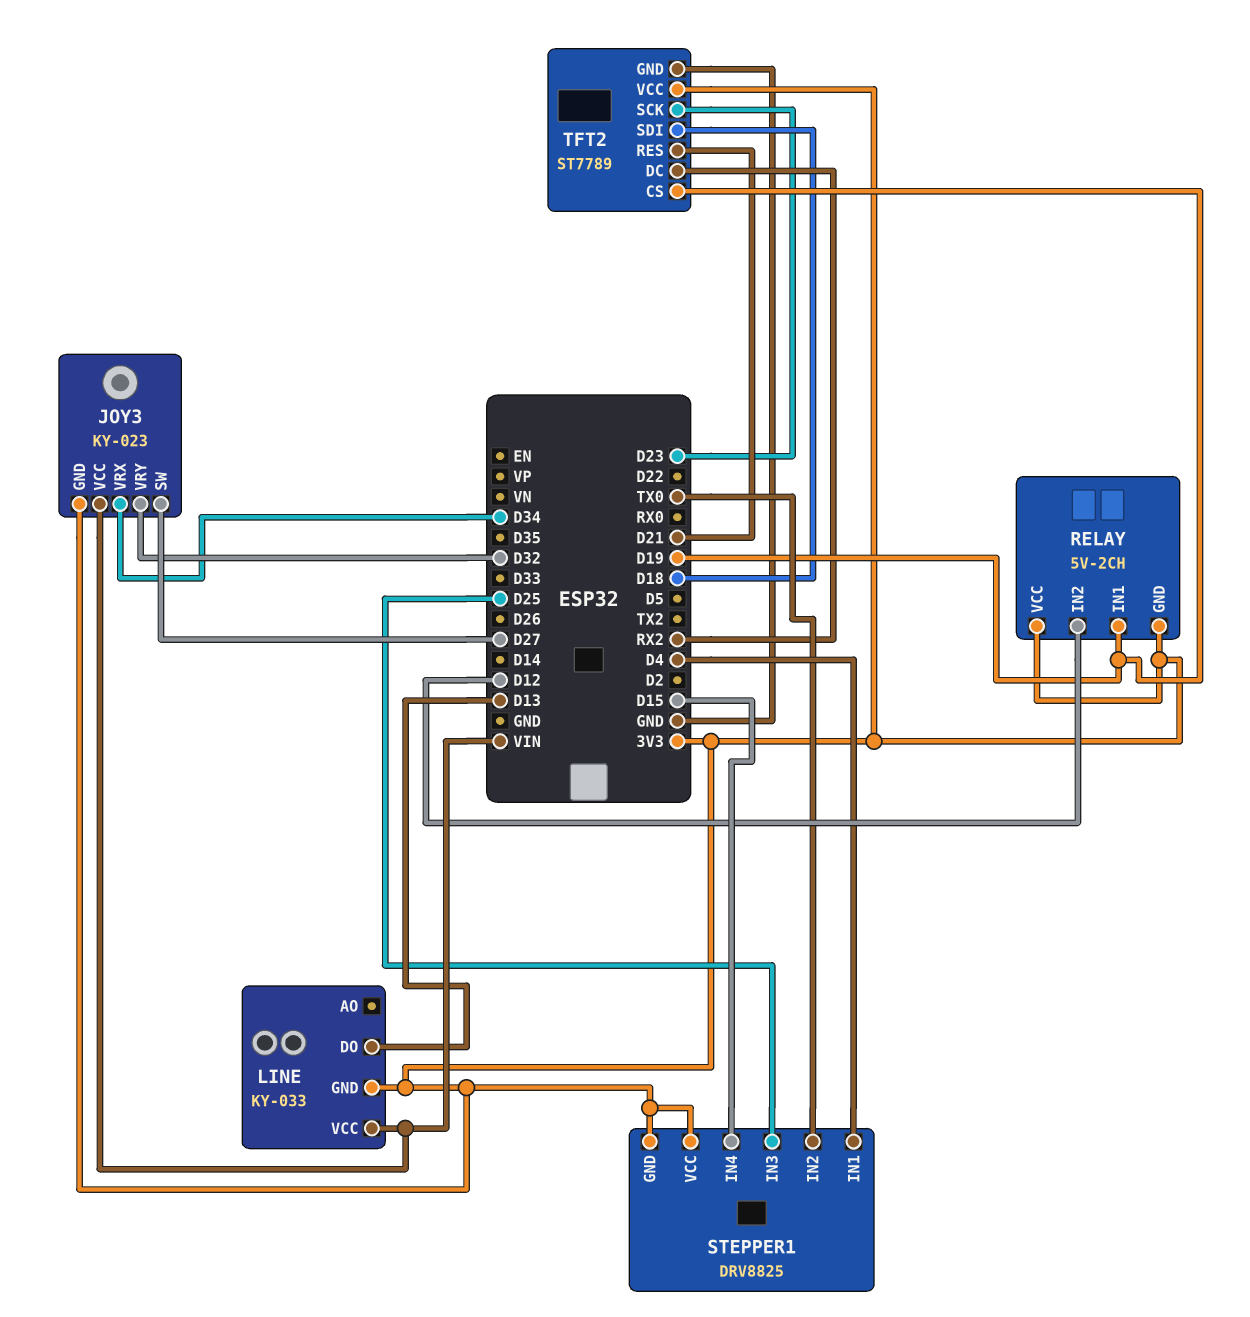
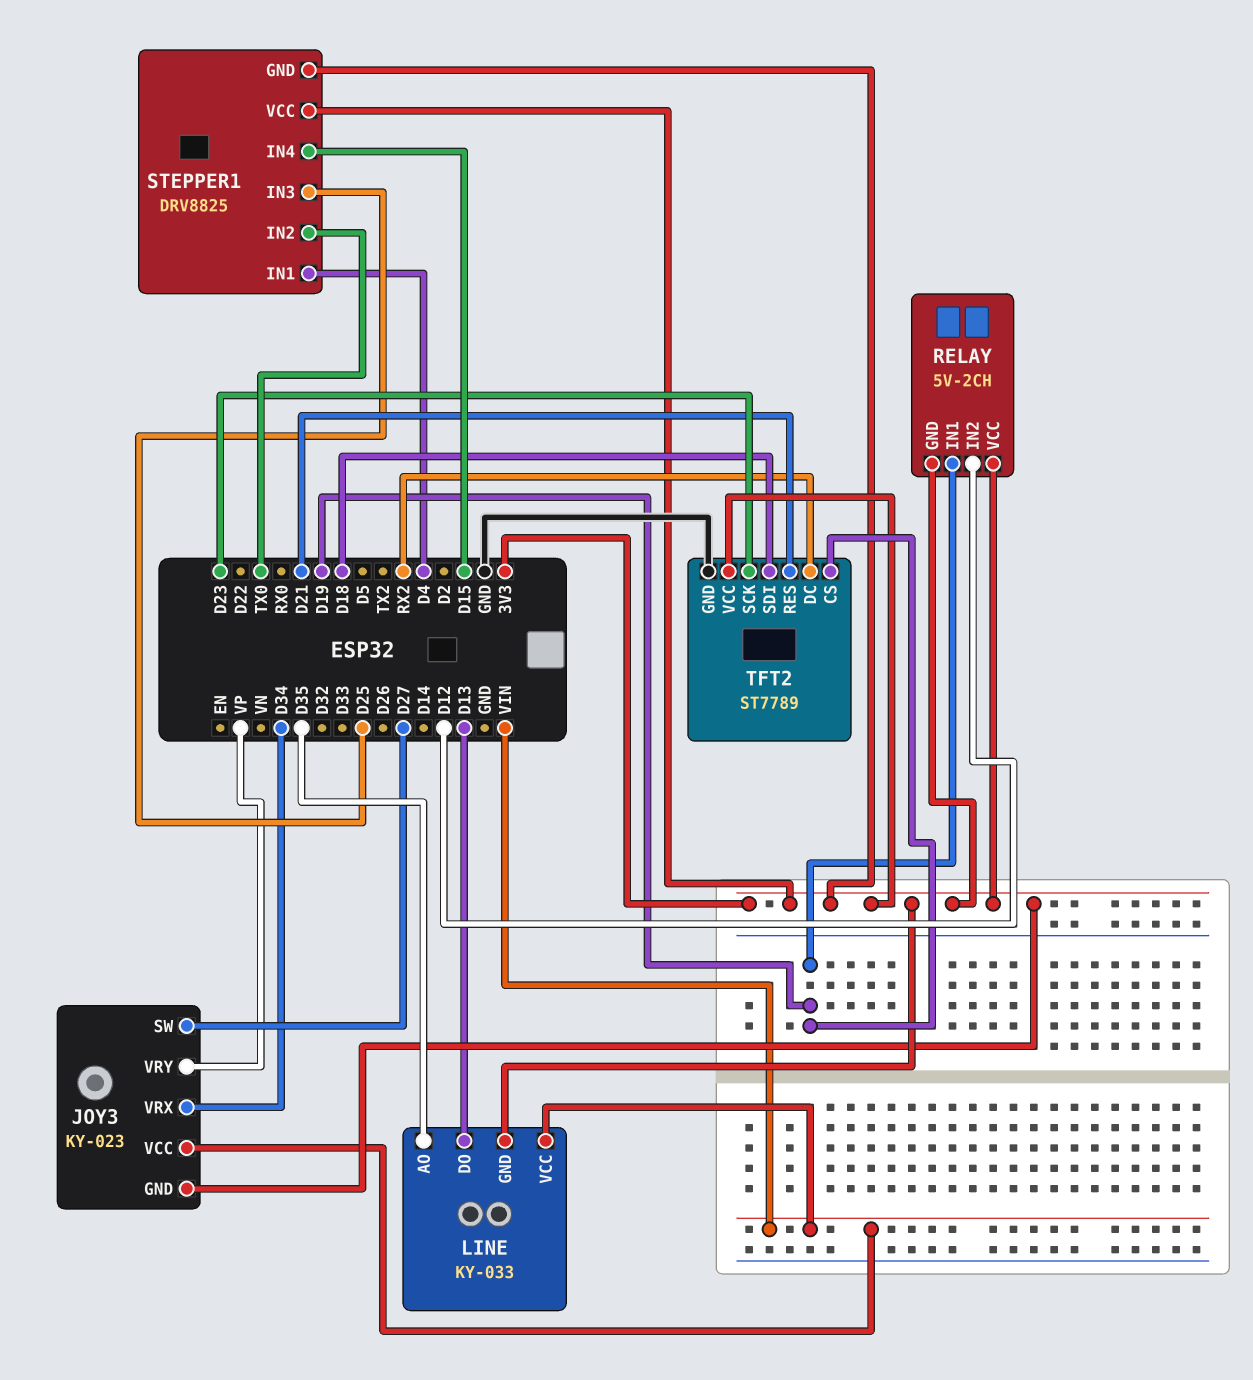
JOY3 pin VRY: D32 -> VP
LINE pin AO: none -> D35

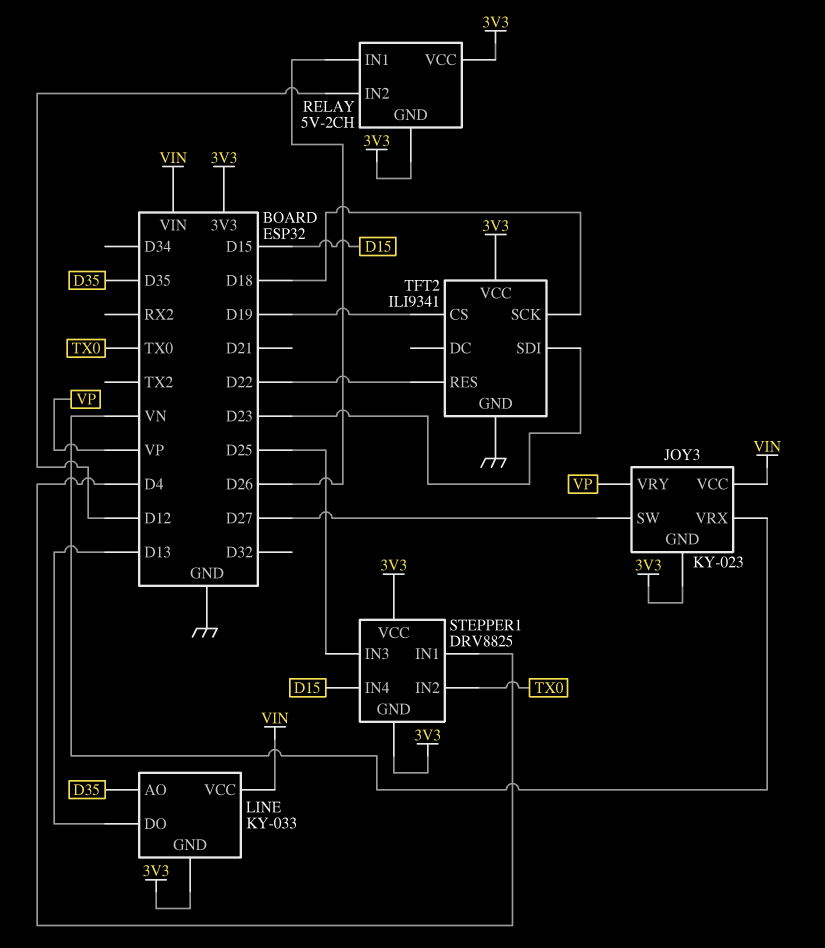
JOY3 pin VRX: D34 -> VN
RELAY pin IN1: D19 -> D26
TFT2: ST7789 -> ILI9341
TFT2 pin DC: RX2 -> none
TFT2 pin RES: D21 -> D22
TFT2 pin SCK: D23 -> D18
TFT2 pin SDI: D18 -> D23

